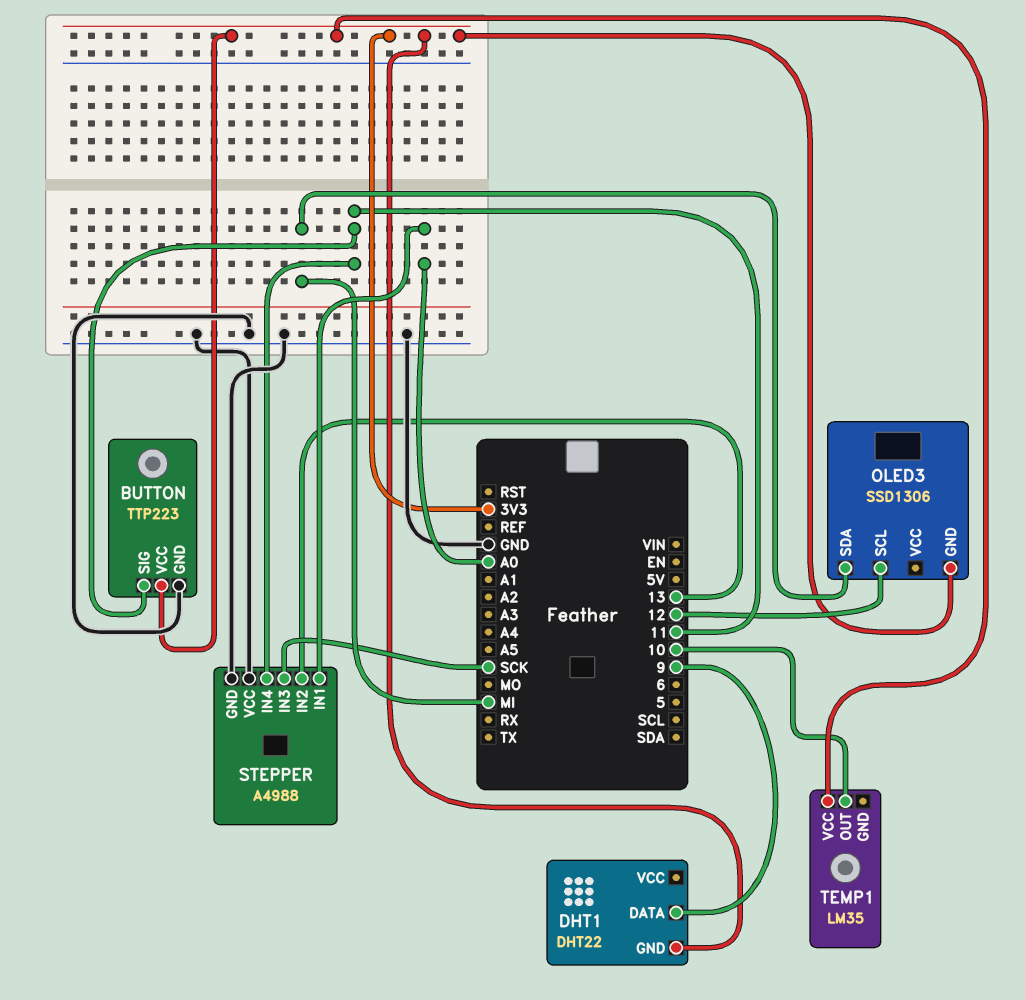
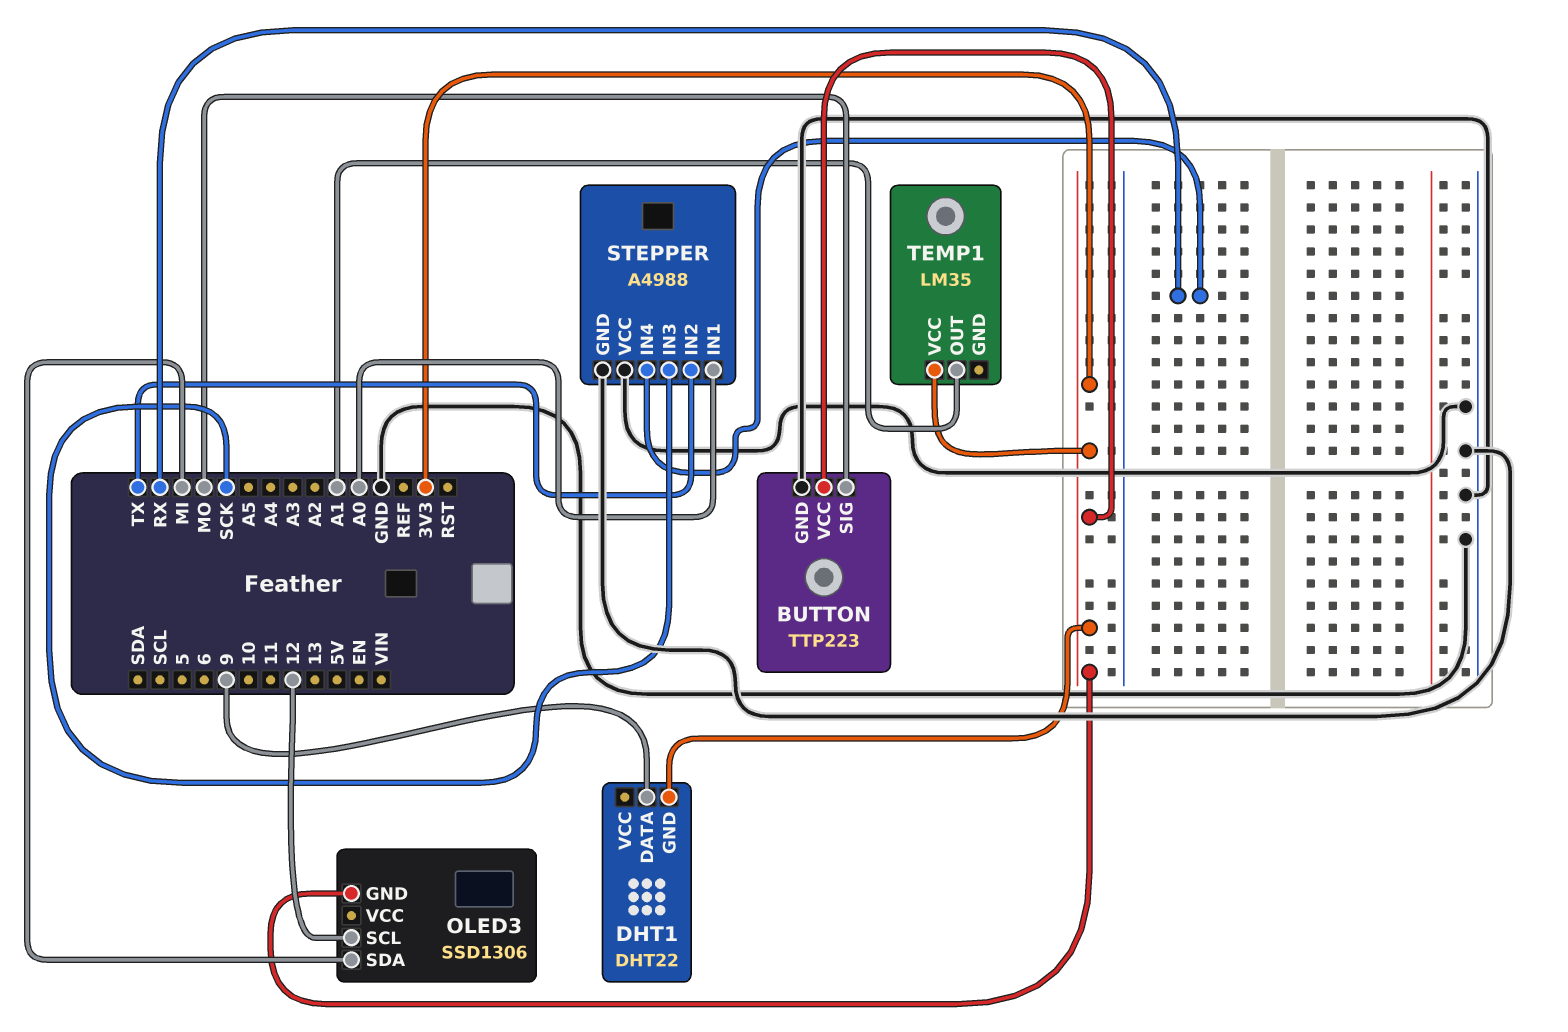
BUTTON pin SIG: 11 -> MO
STEPPER pin IN2: 13 -> TX
STEPPER pin IN4: 11 -> RX
TEMP1 pin OUT: 10 -> A1

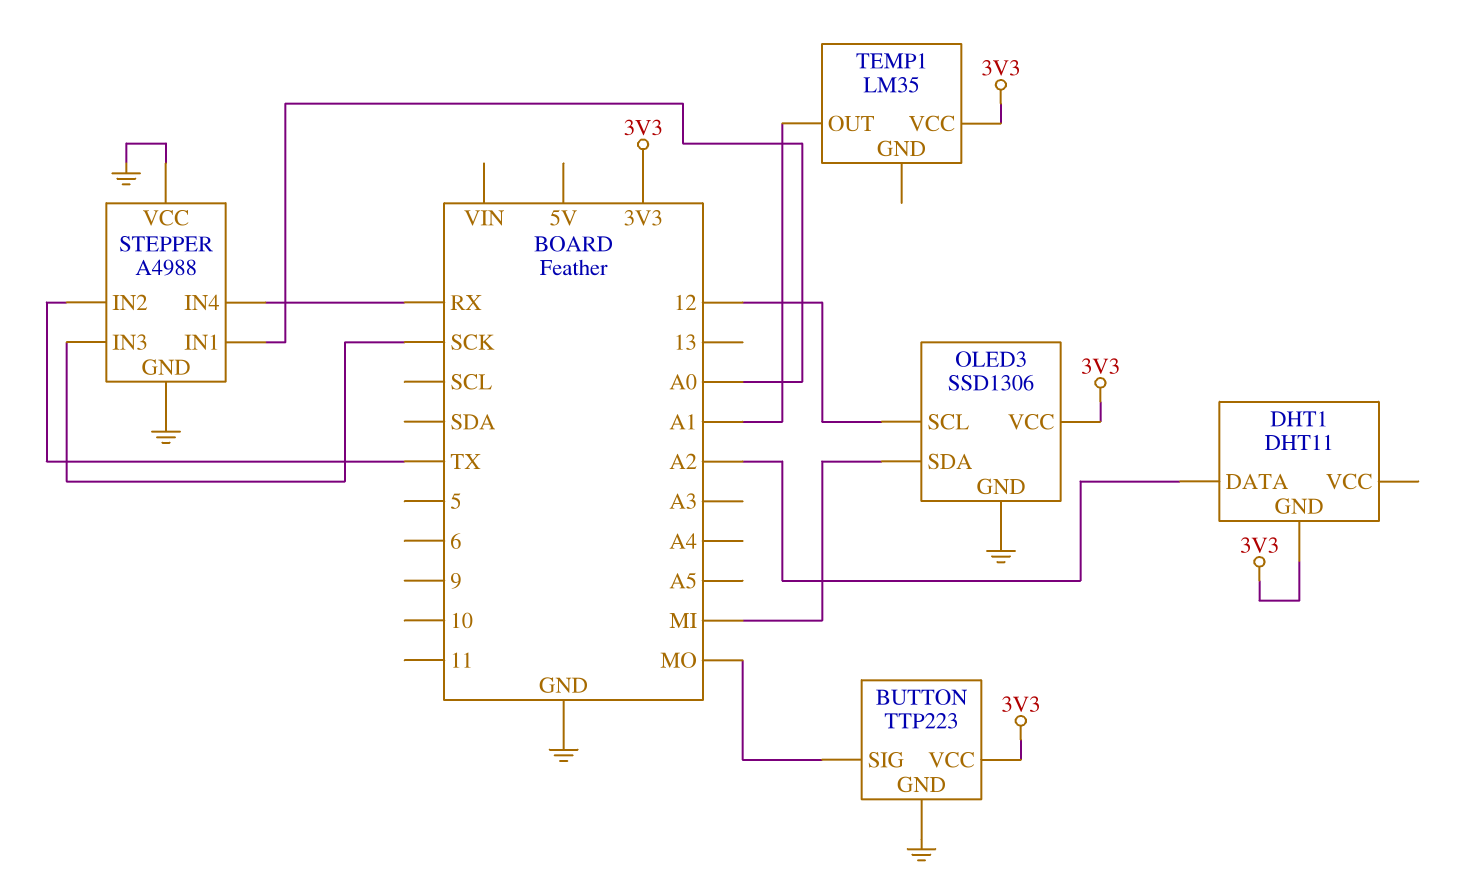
DHT1: DHT22 -> DHT11
DHT1 pin DATA: 9 -> A2
OLED3 pin GND: 3V3 -> GND
OLED3 pin VCC: none -> 3V3

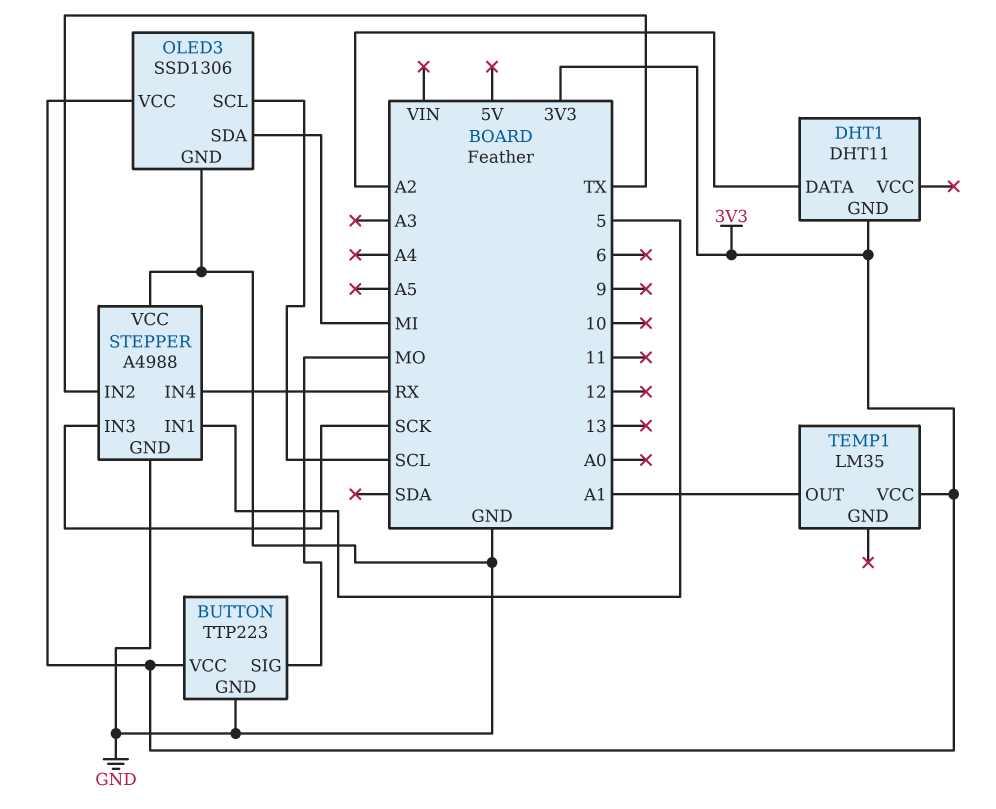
OLED3 pin SCL: 12 -> SCL
STEPPER pin IN1: A0 -> 5

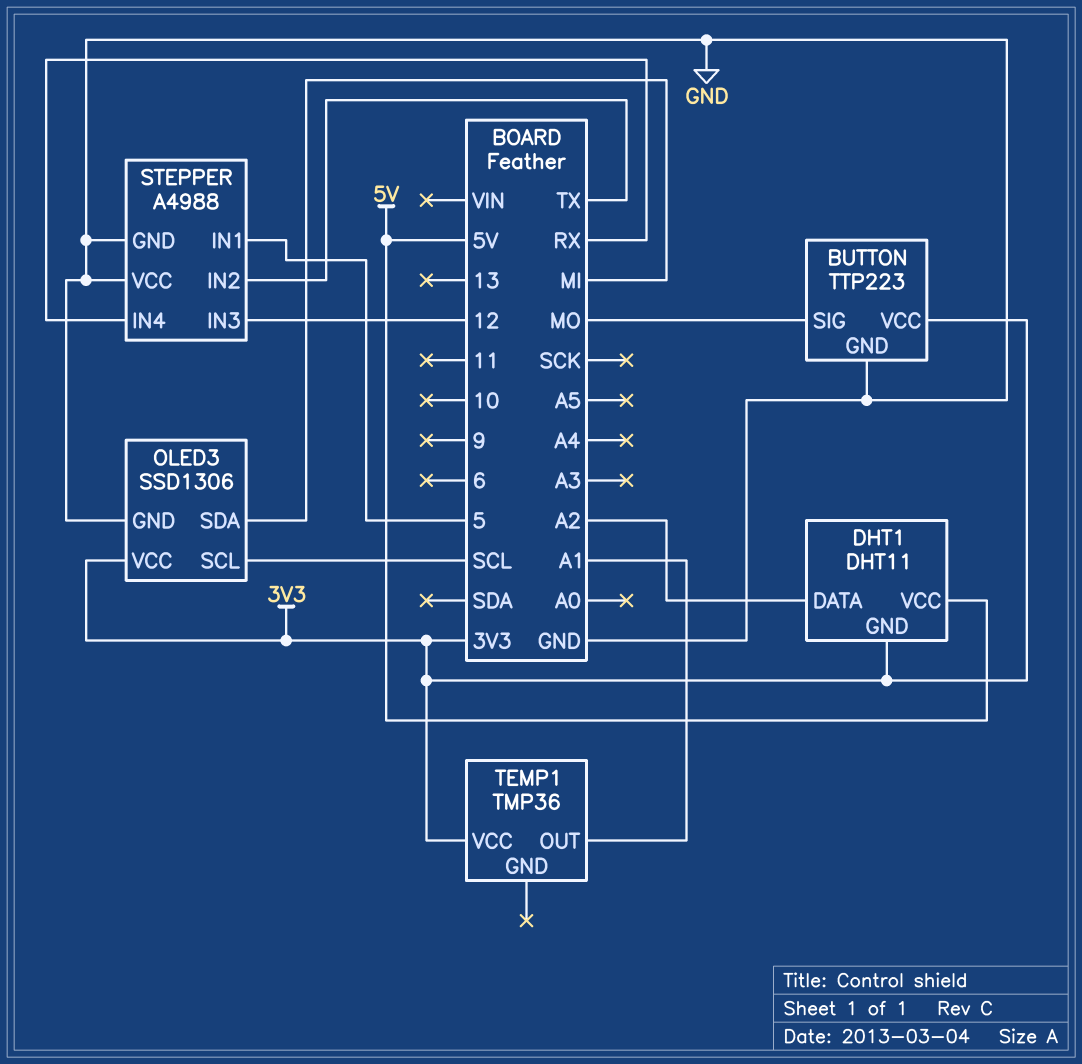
DHT1 pin VCC: none -> 5V
STEPPER pin IN3: SCK -> 12
TEMP1: LM35 -> TMP36

